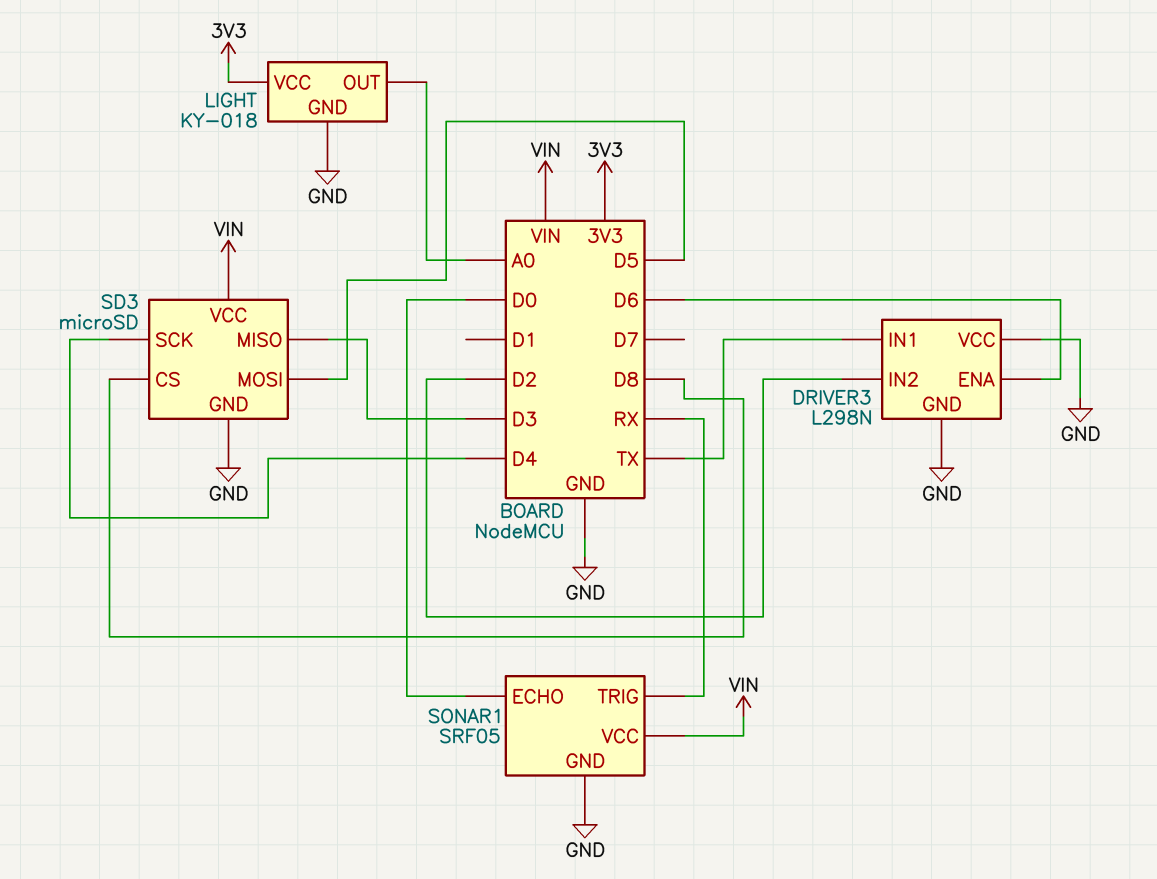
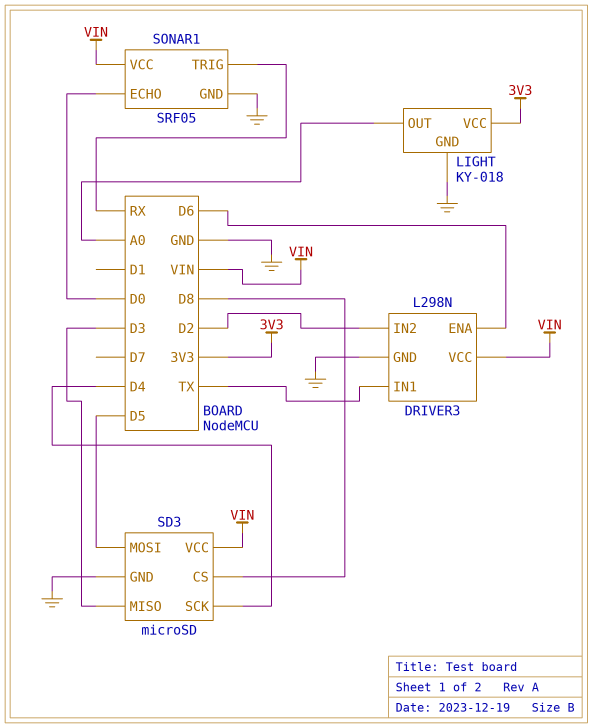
DRIVER3 pin VCC: GND -> VIN

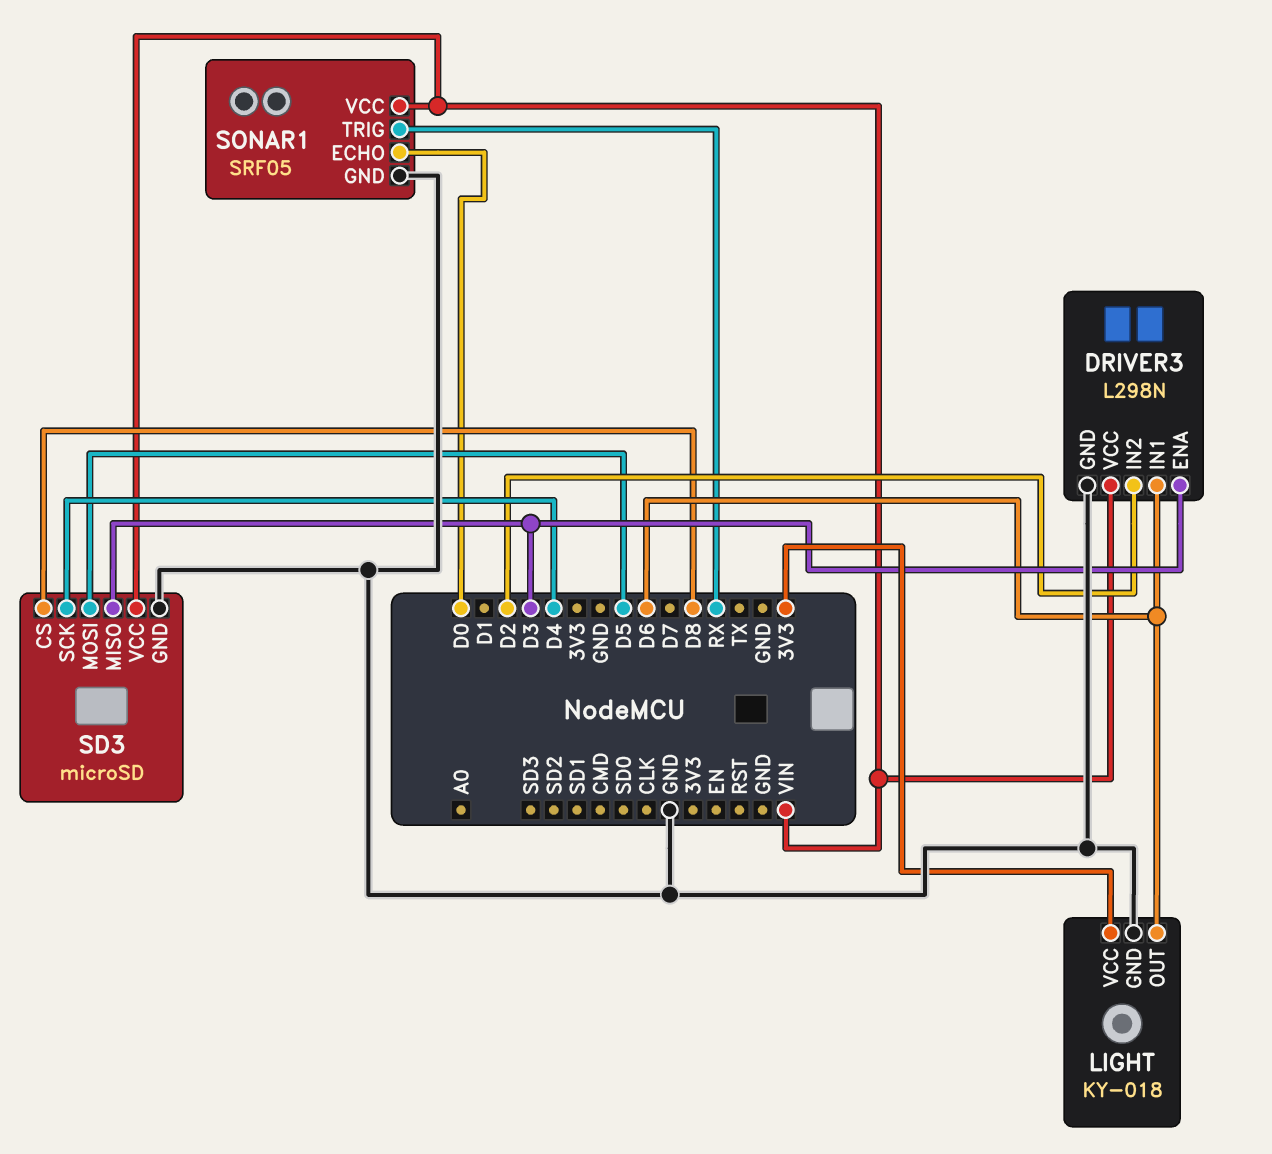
DRIVER3 pin ENA: D6 -> D3
DRIVER3 pin IN1: TX -> D6
LIGHT pin OUT: A0 -> D6

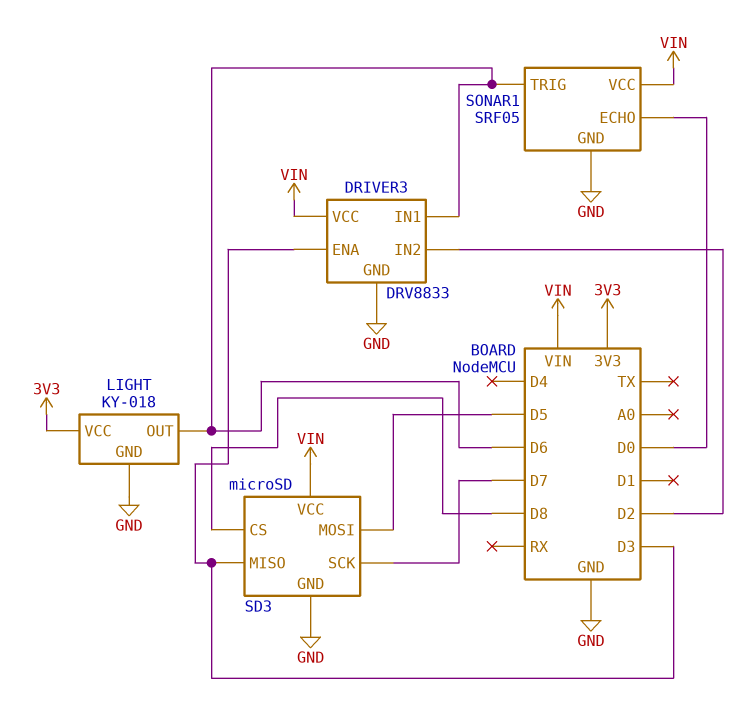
DRIVER3: L298N -> DRV8833
SD3 pin SCK: D4 -> D7
SONAR1 pin TRIG: RX -> D6

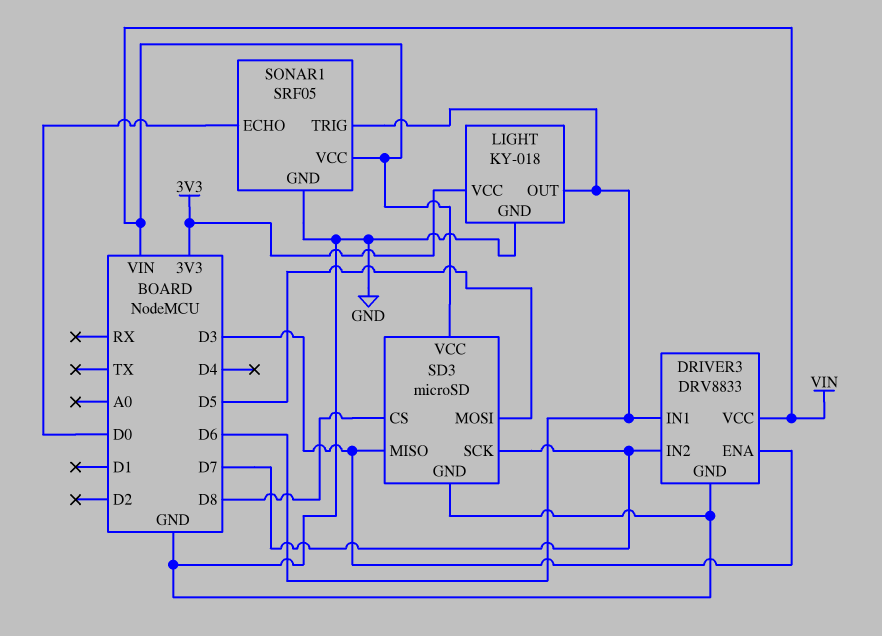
DRIVER3 pin IN2: D2 -> D7

